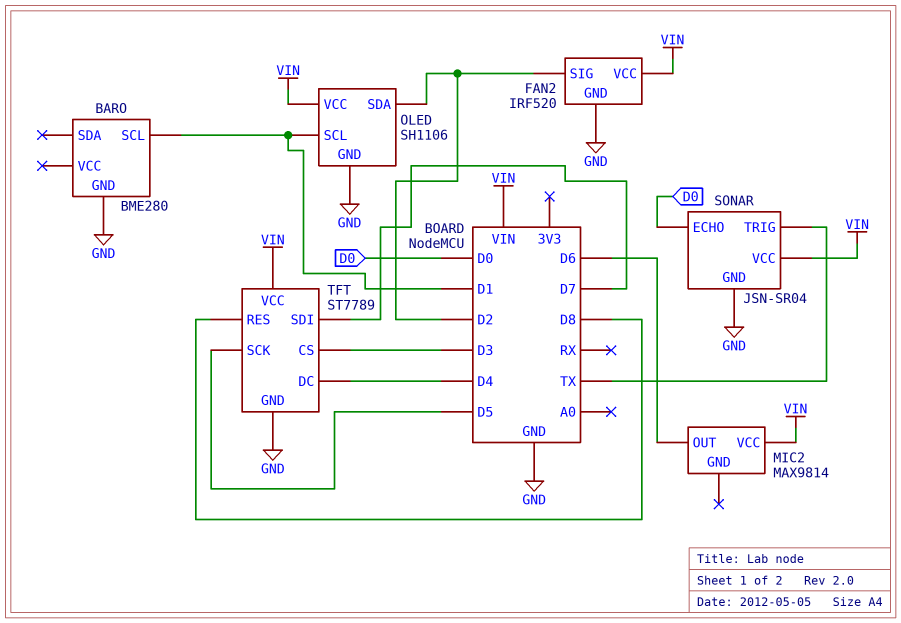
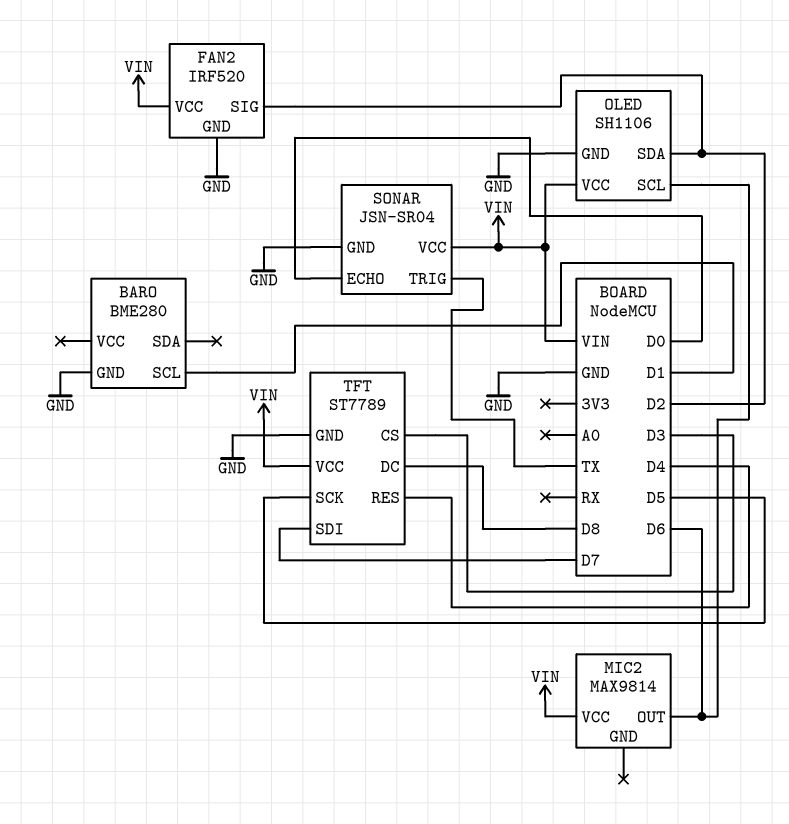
OLED pin SCL: D1 -> D6
TFT pin DC: D4 -> D8
TFT pin RES: D8 -> D4

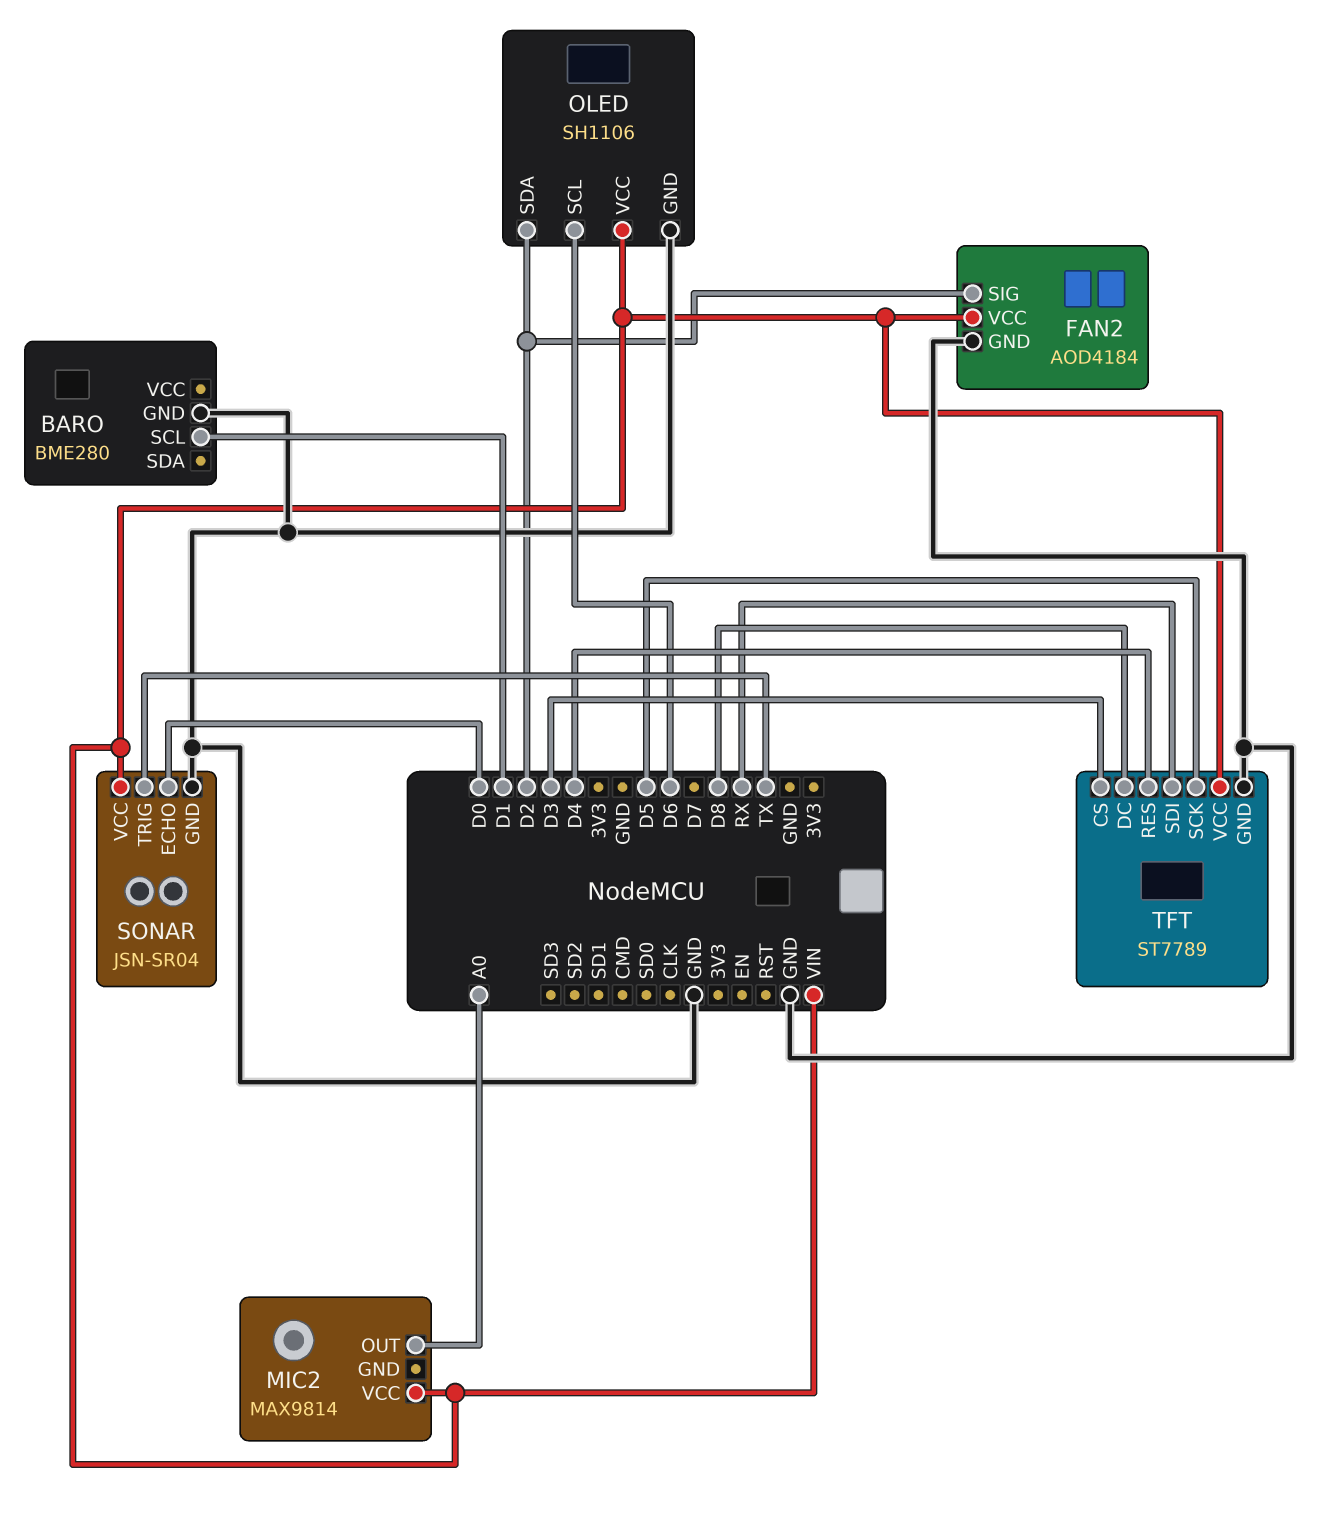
FAN2: IRF520 -> AOD4184
MIC2 pin OUT: D6 -> A0
TFT pin SDI: D7 -> RX

